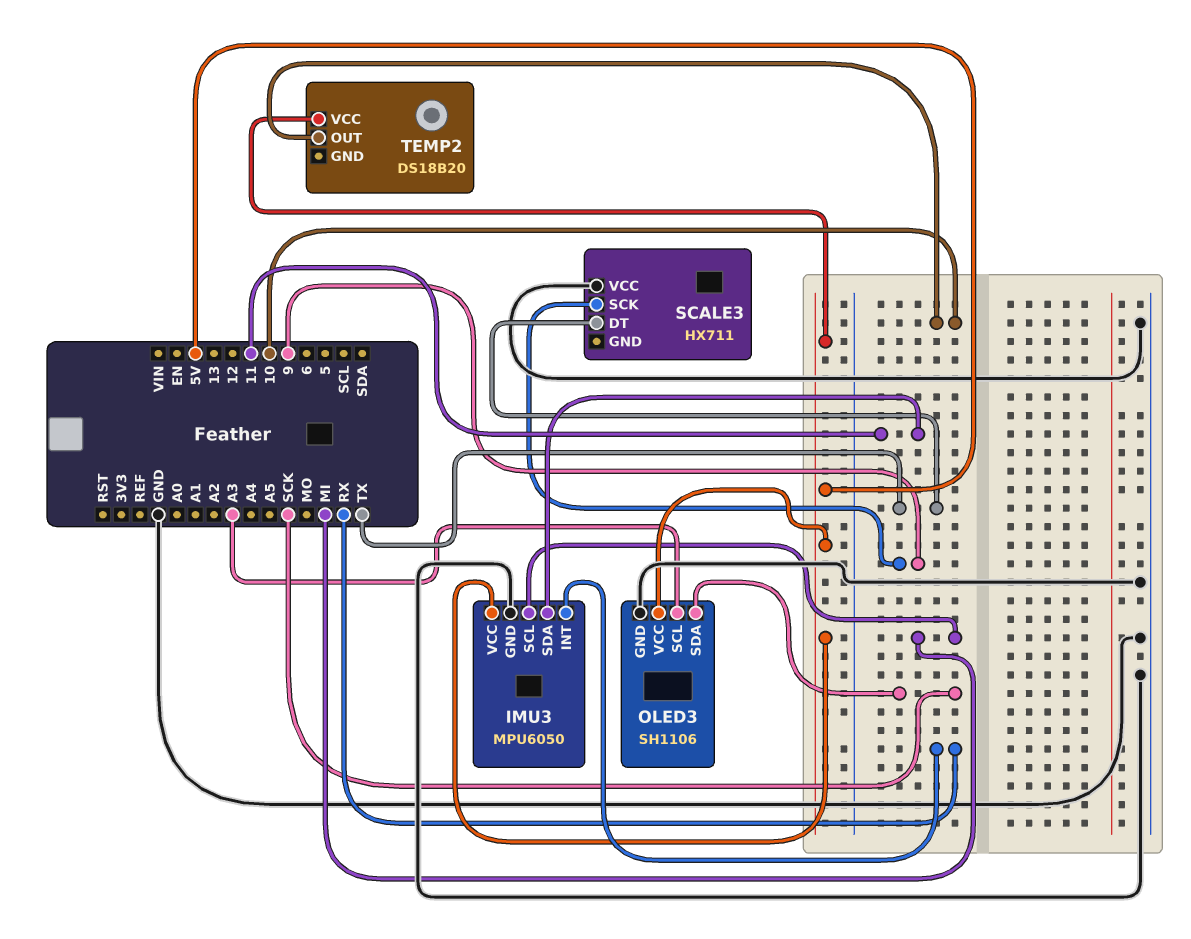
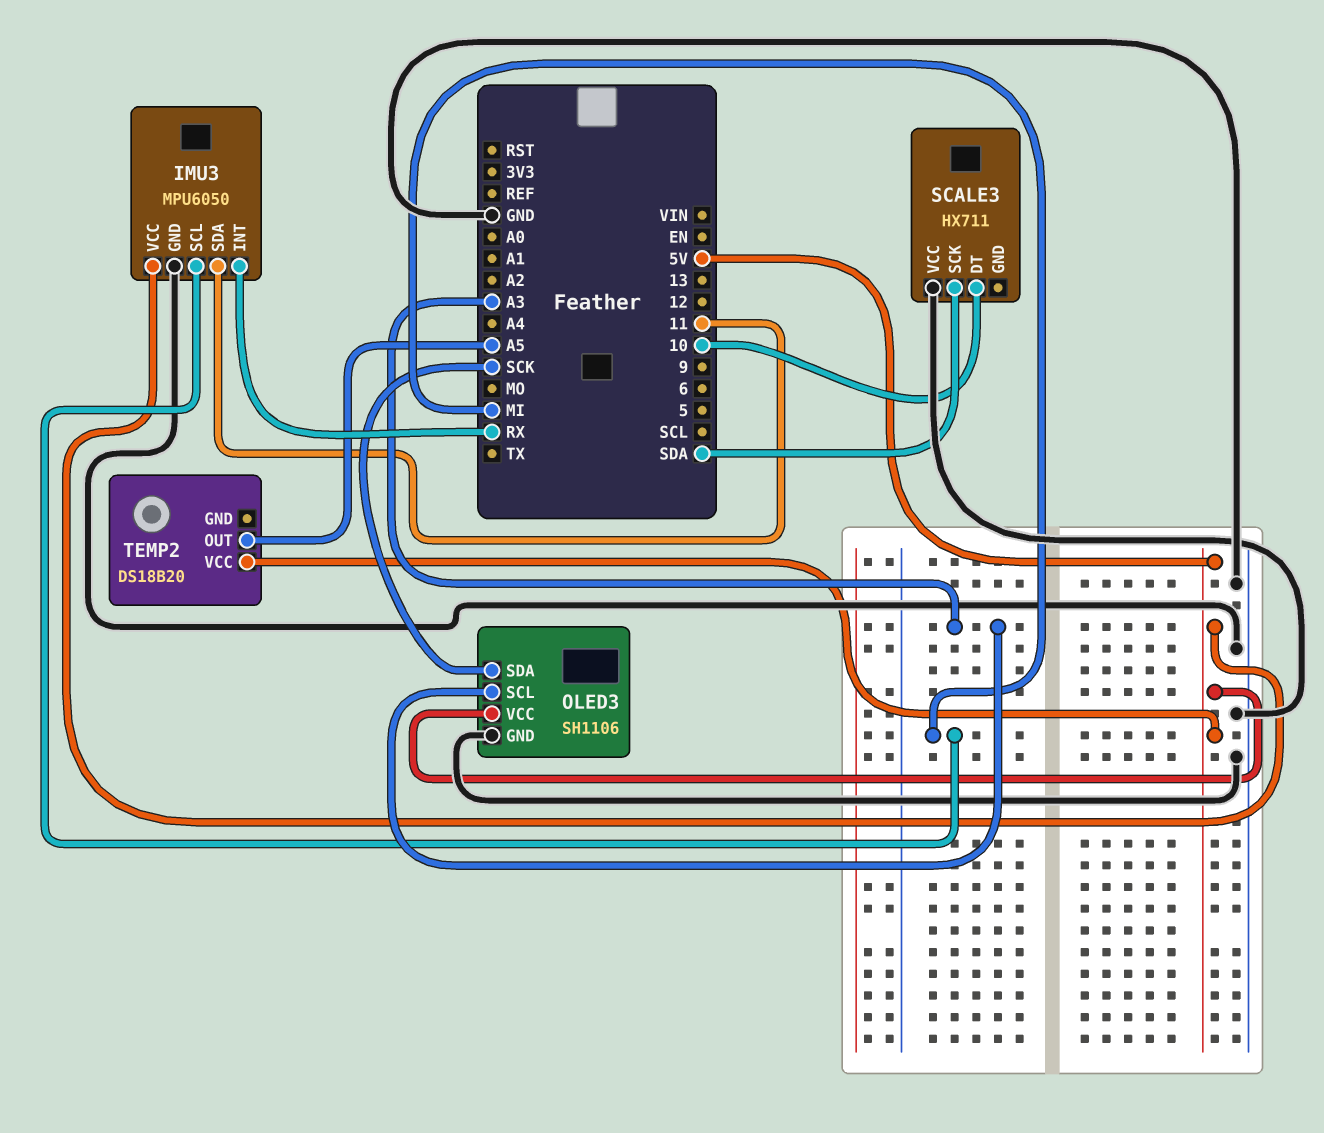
SCALE3 pin DT: TX -> 10
SCALE3 pin SCK: 9 -> SDA
TEMP2 pin OUT: 10 -> A5

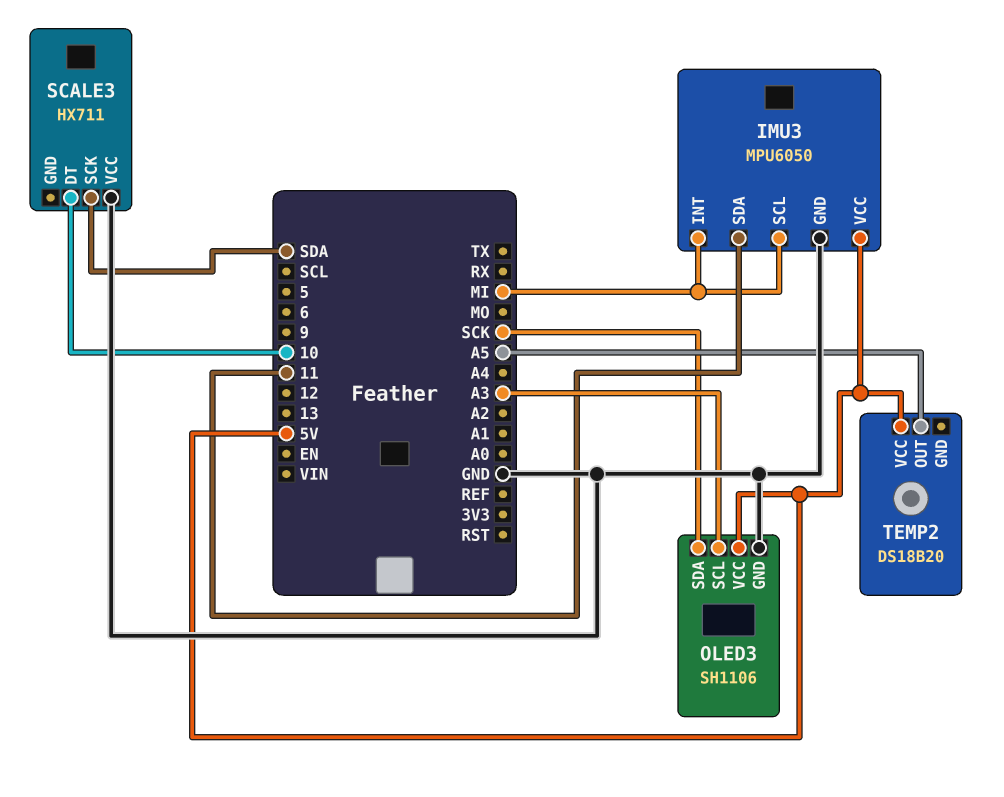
IMU3 pin INT: RX -> MI

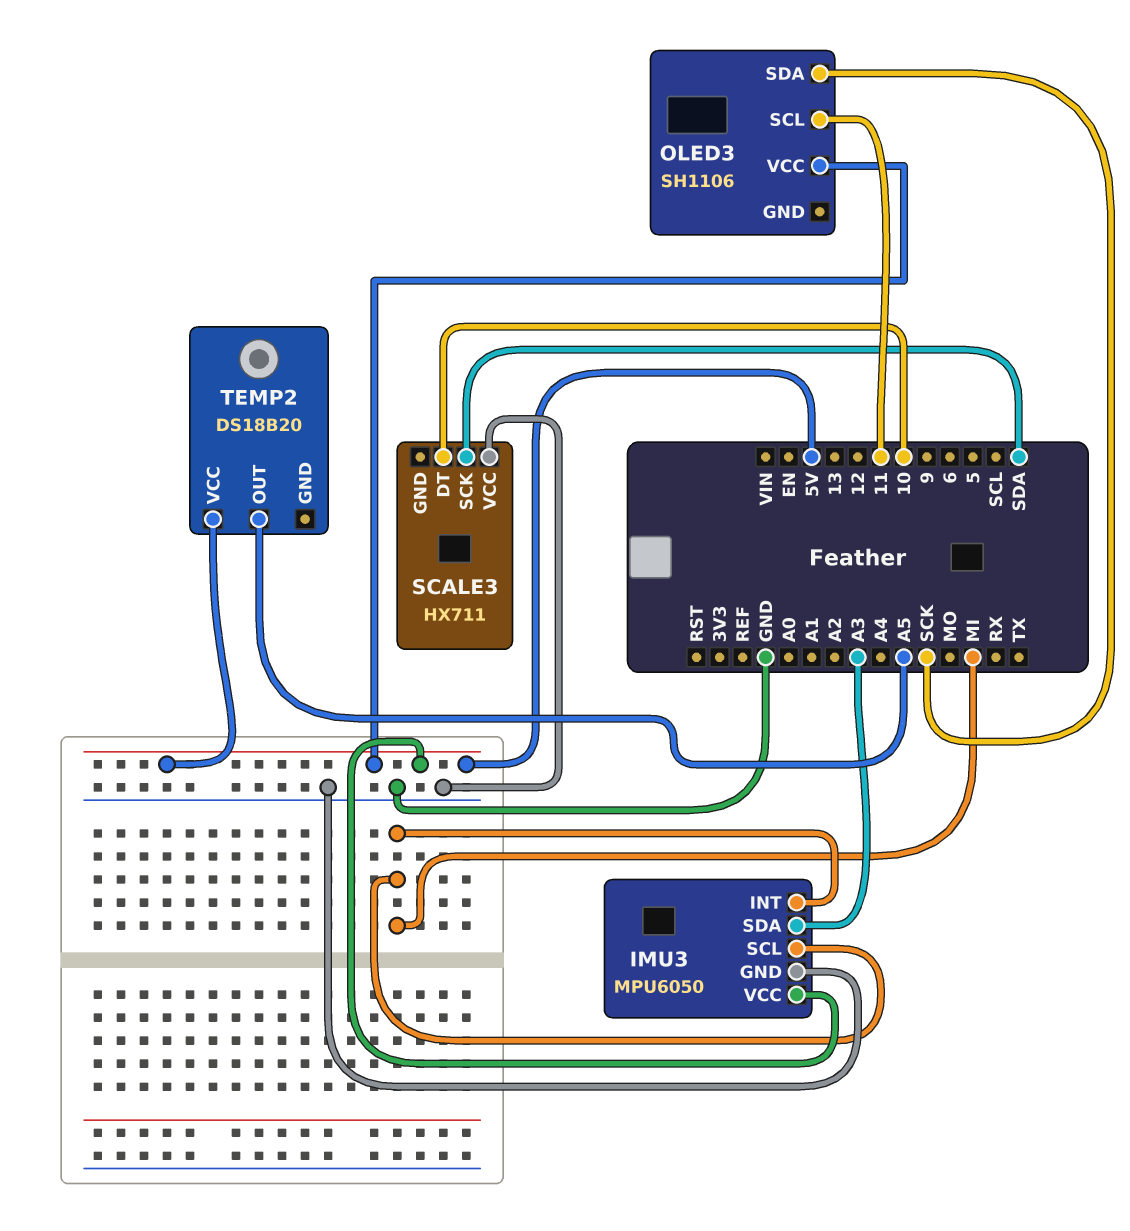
IMU3 pin SDA: 11 -> A3
OLED3 pin GND: GND -> none
OLED3 pin SCL: A3 -> 11

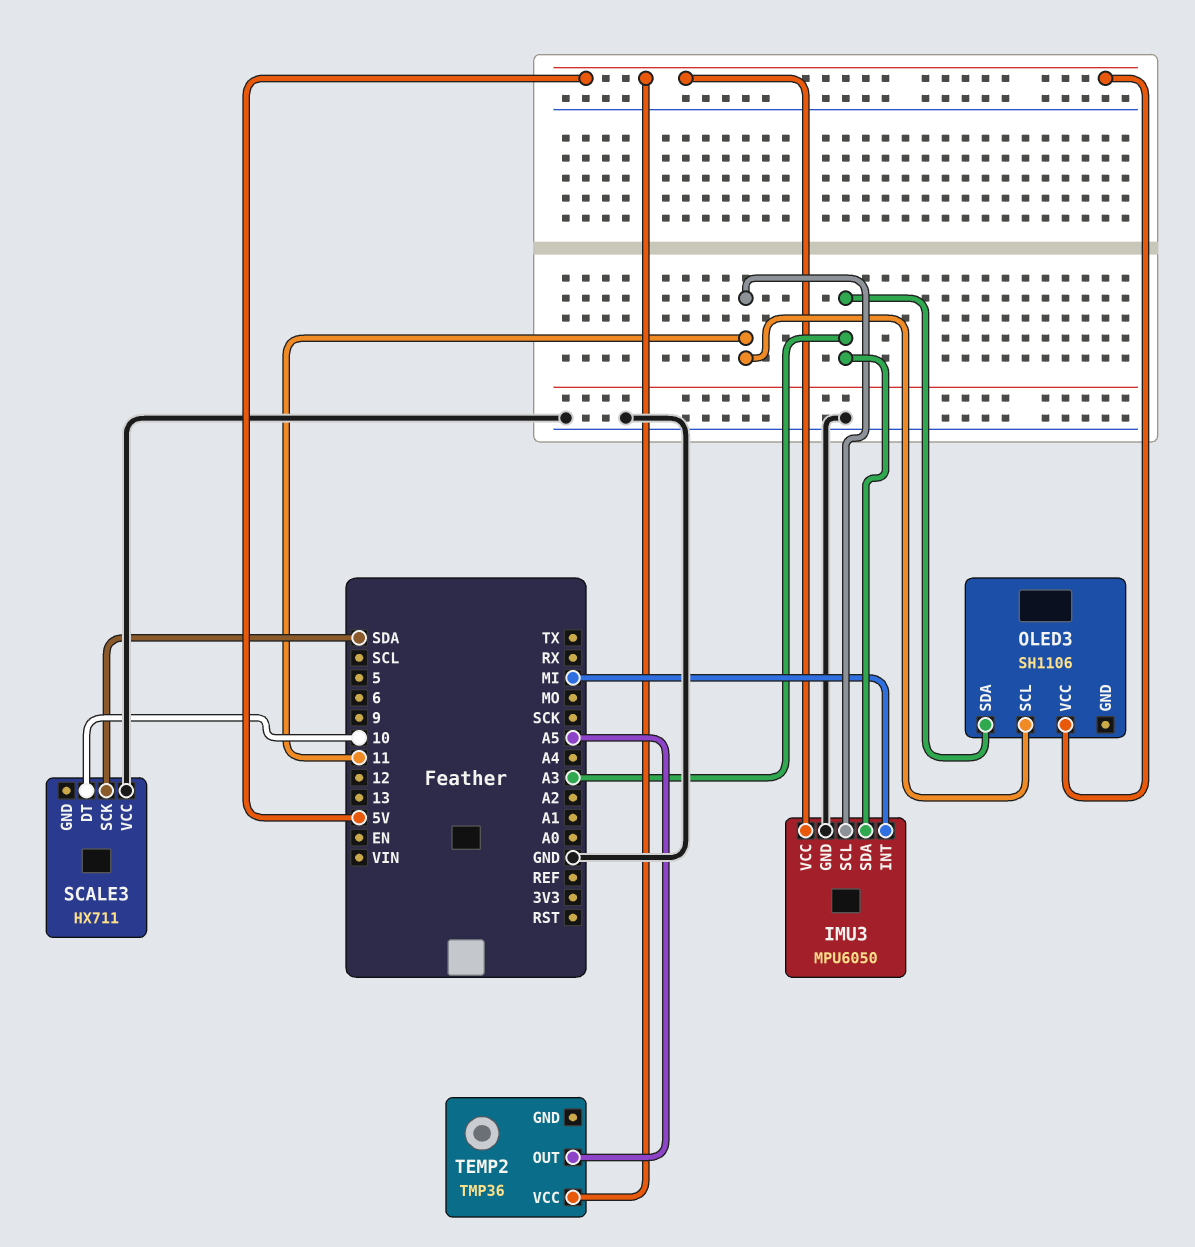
IMU3 pin SCL: MI -> 11
OLED3 pin SDA: SCK -> A3
TEMP2: DS18B20 -> TMP36

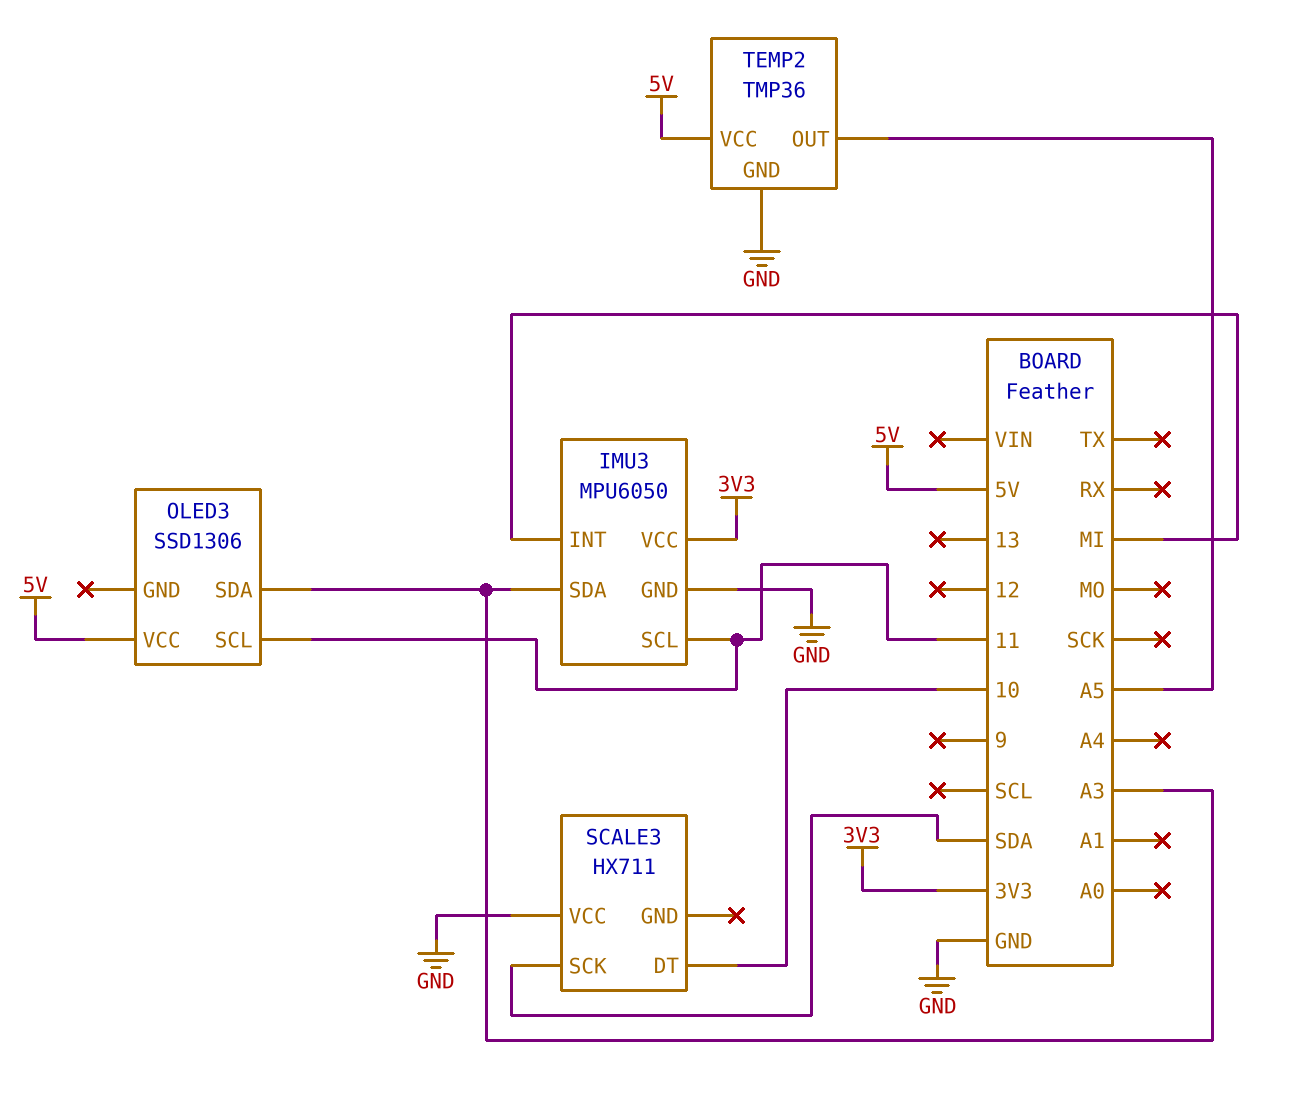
IMU3 pin VCC: 5V -> 3V3
OLED3: SH1106 -> SSD1306
TEMP2 pin GND: none -> GND

